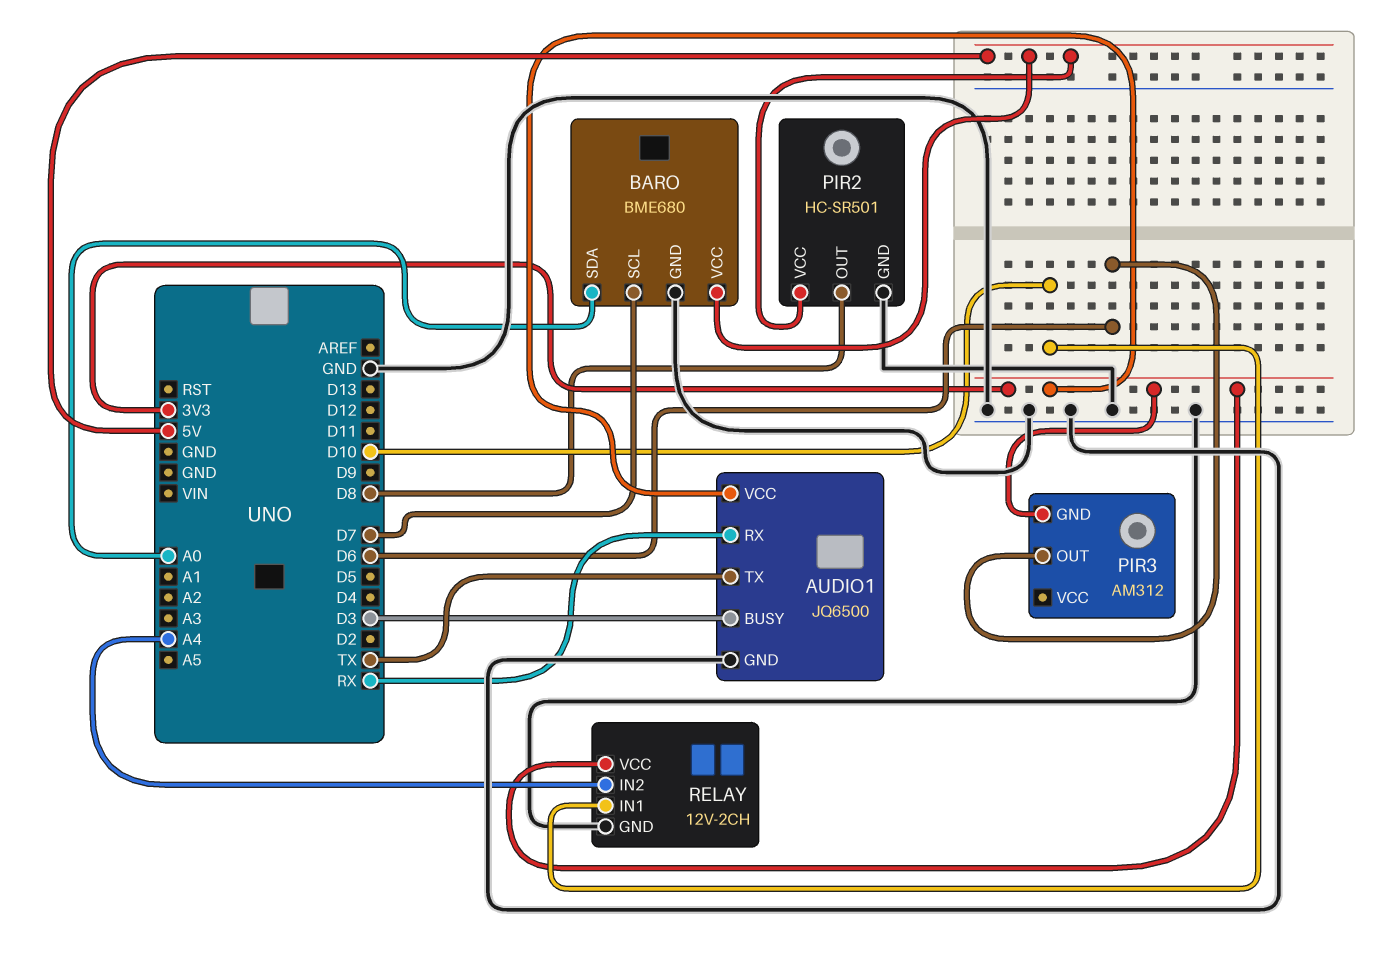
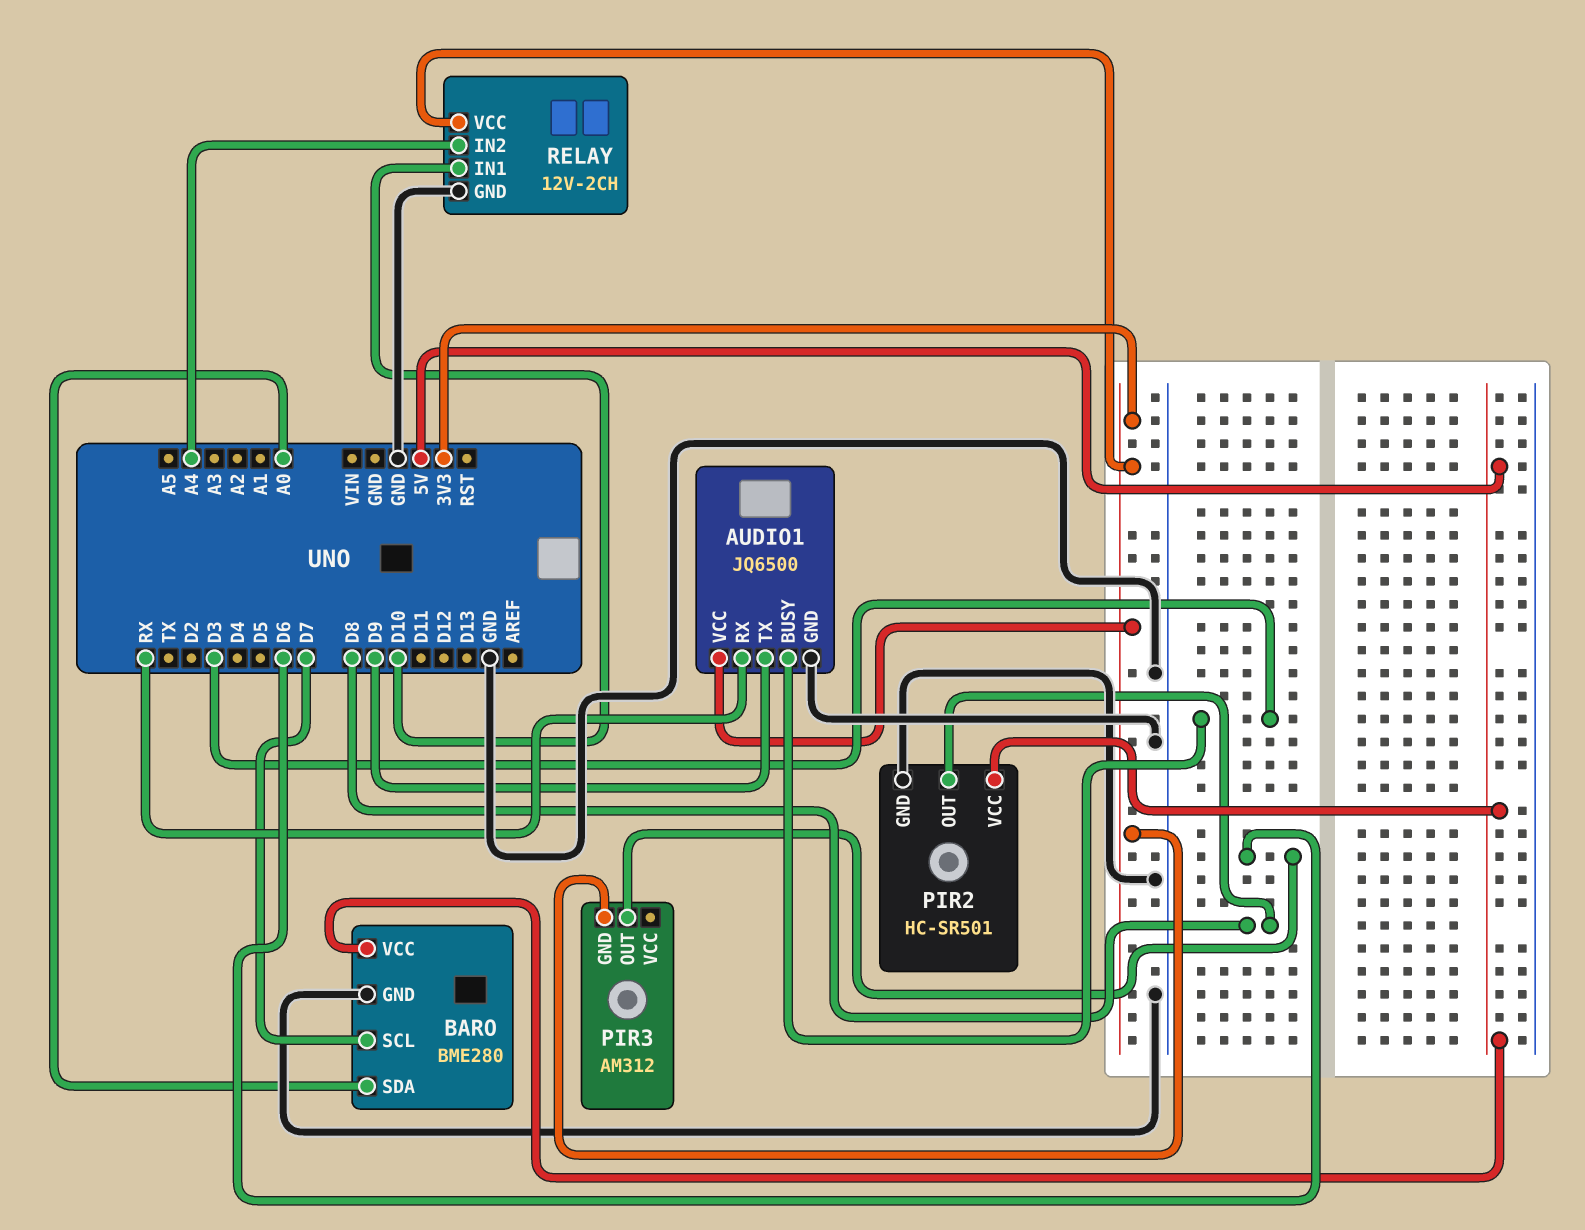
AUDIO1 pin TX: TX -> D9
BARO: BME680 -> BME280

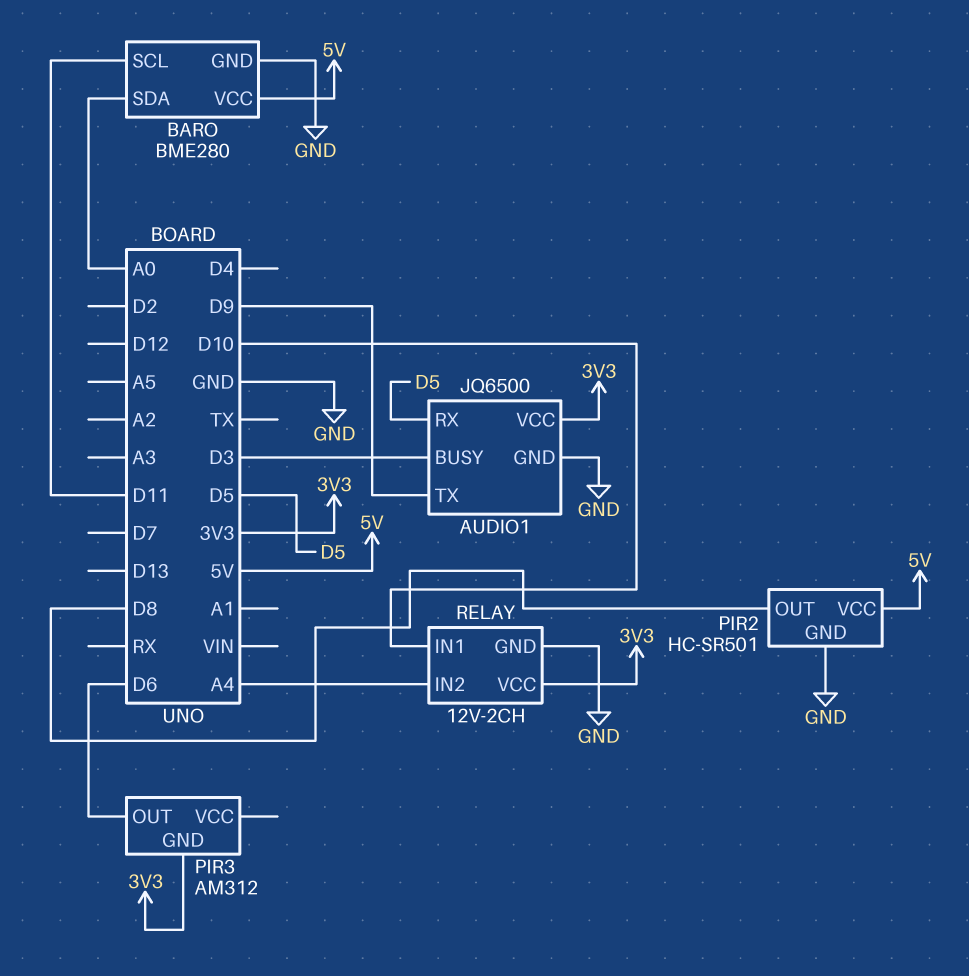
AUDIO1 pin RX: RX -> D5
BARO pin SCL: D7 -> D11

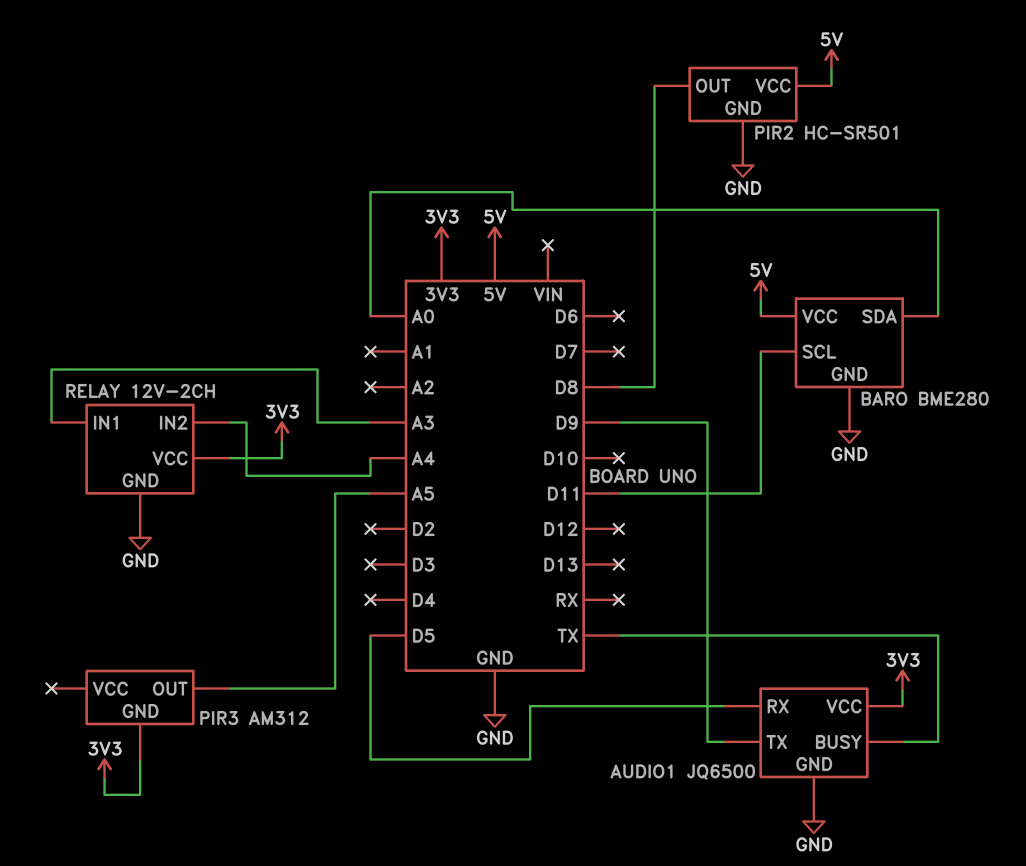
AUDIO1 pin BUSY: D3 -> TX
PIR3 pin OUT: D6 -> A5
RELAY pin IN1: D10 -> A3

